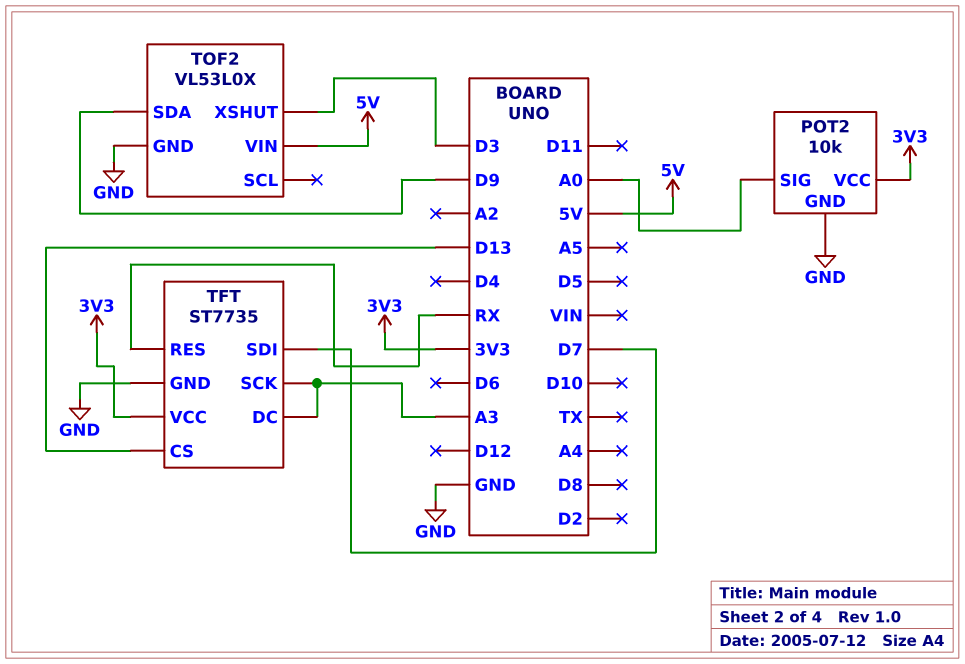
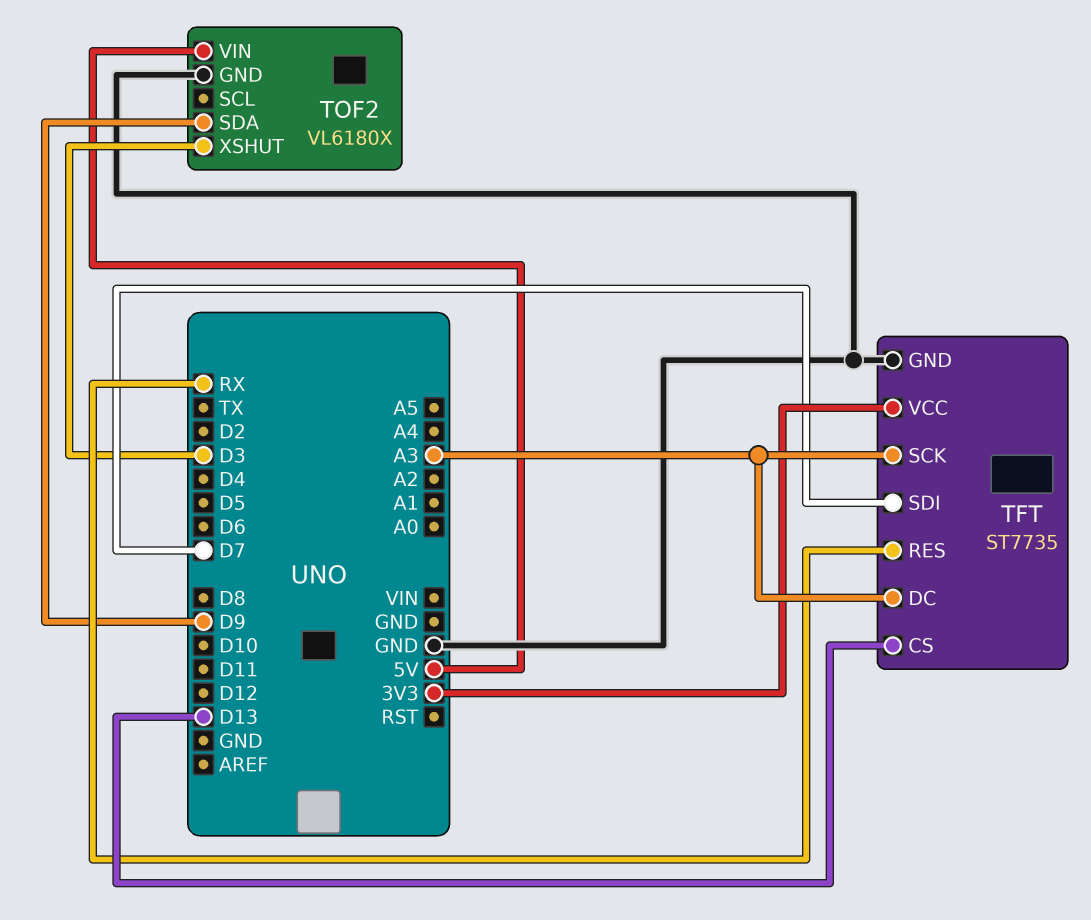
POT2: 10k -> none
POT2 pin GND: GND -> none
POT2 pin SIG: A0 -> none
POT2 pin VCC: 3V3 -> none
TOF2: VL53L0X -> VL6180X

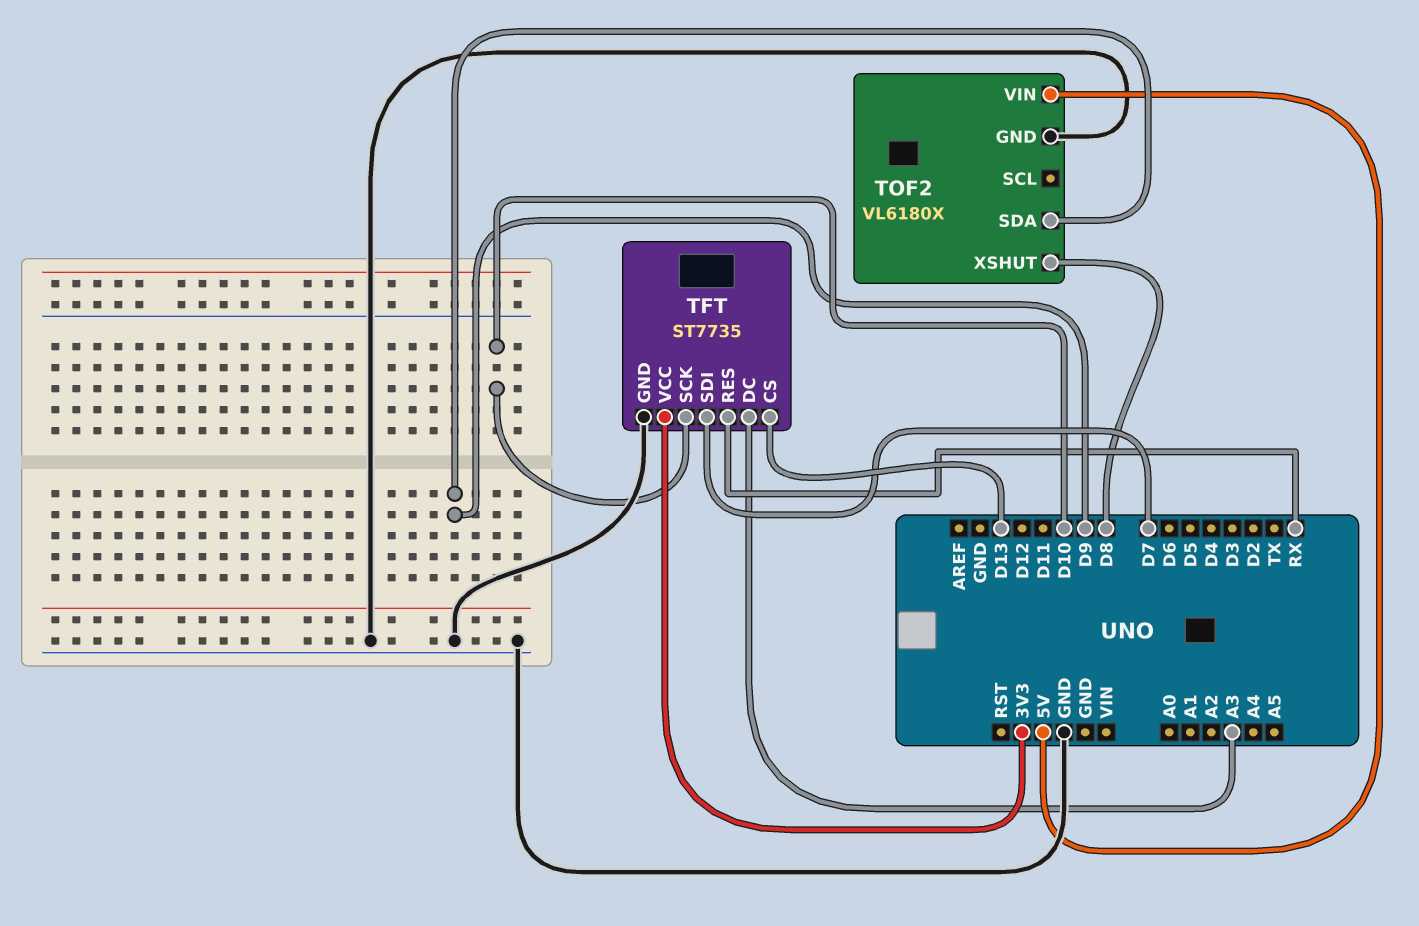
TFT pin SCK: A3 -> D10
TOF2 pin XSHUT: D3 -> D8

